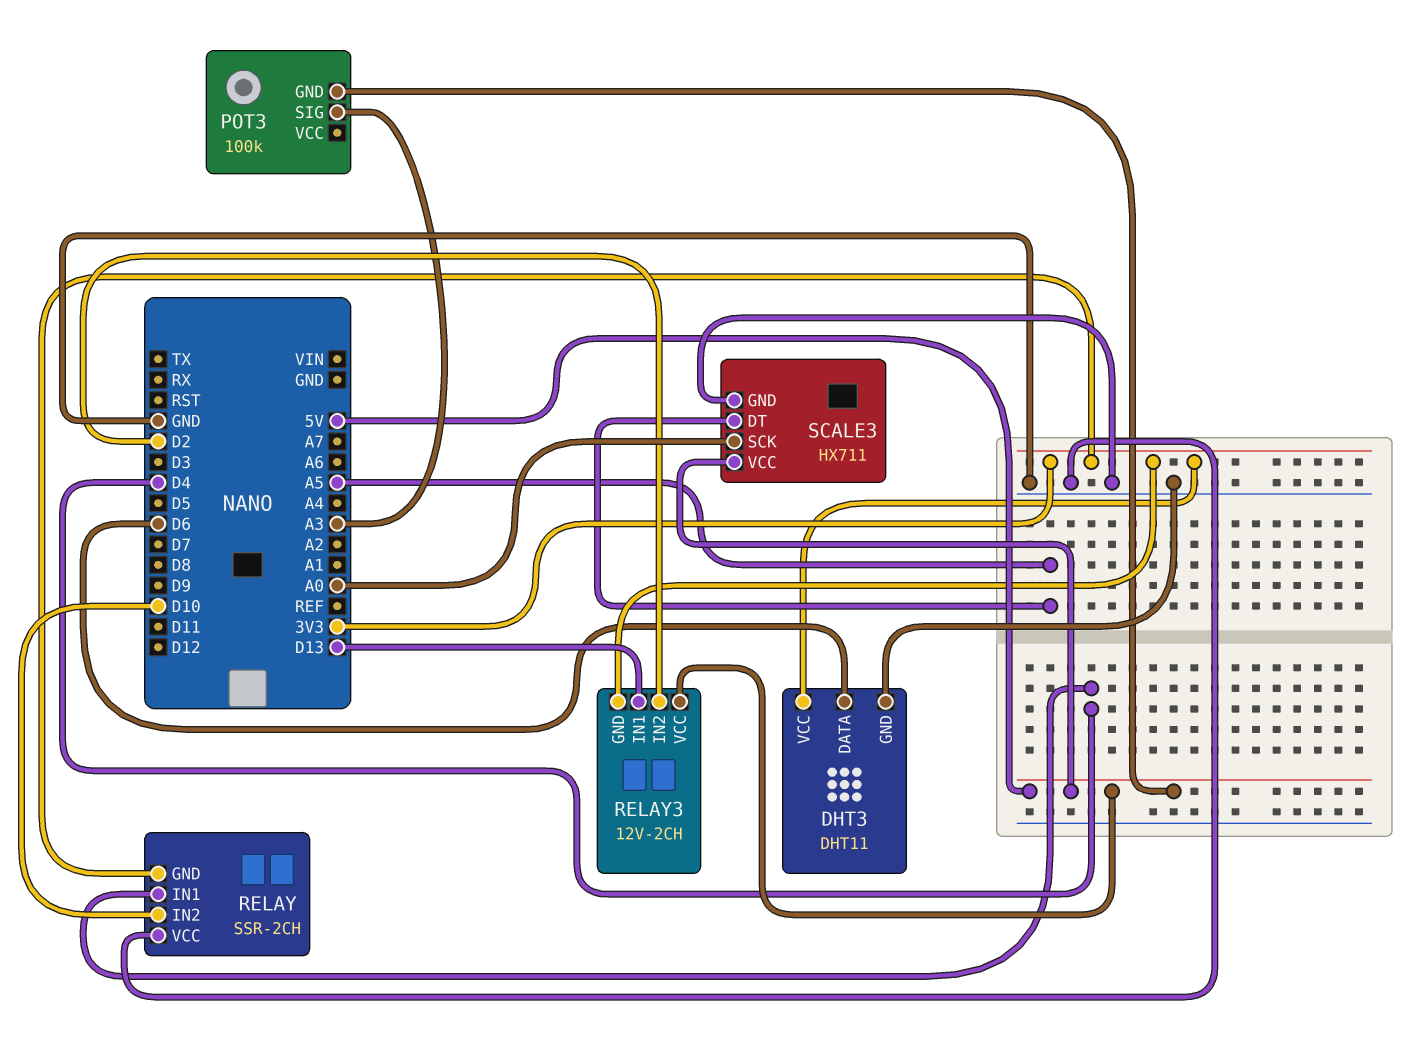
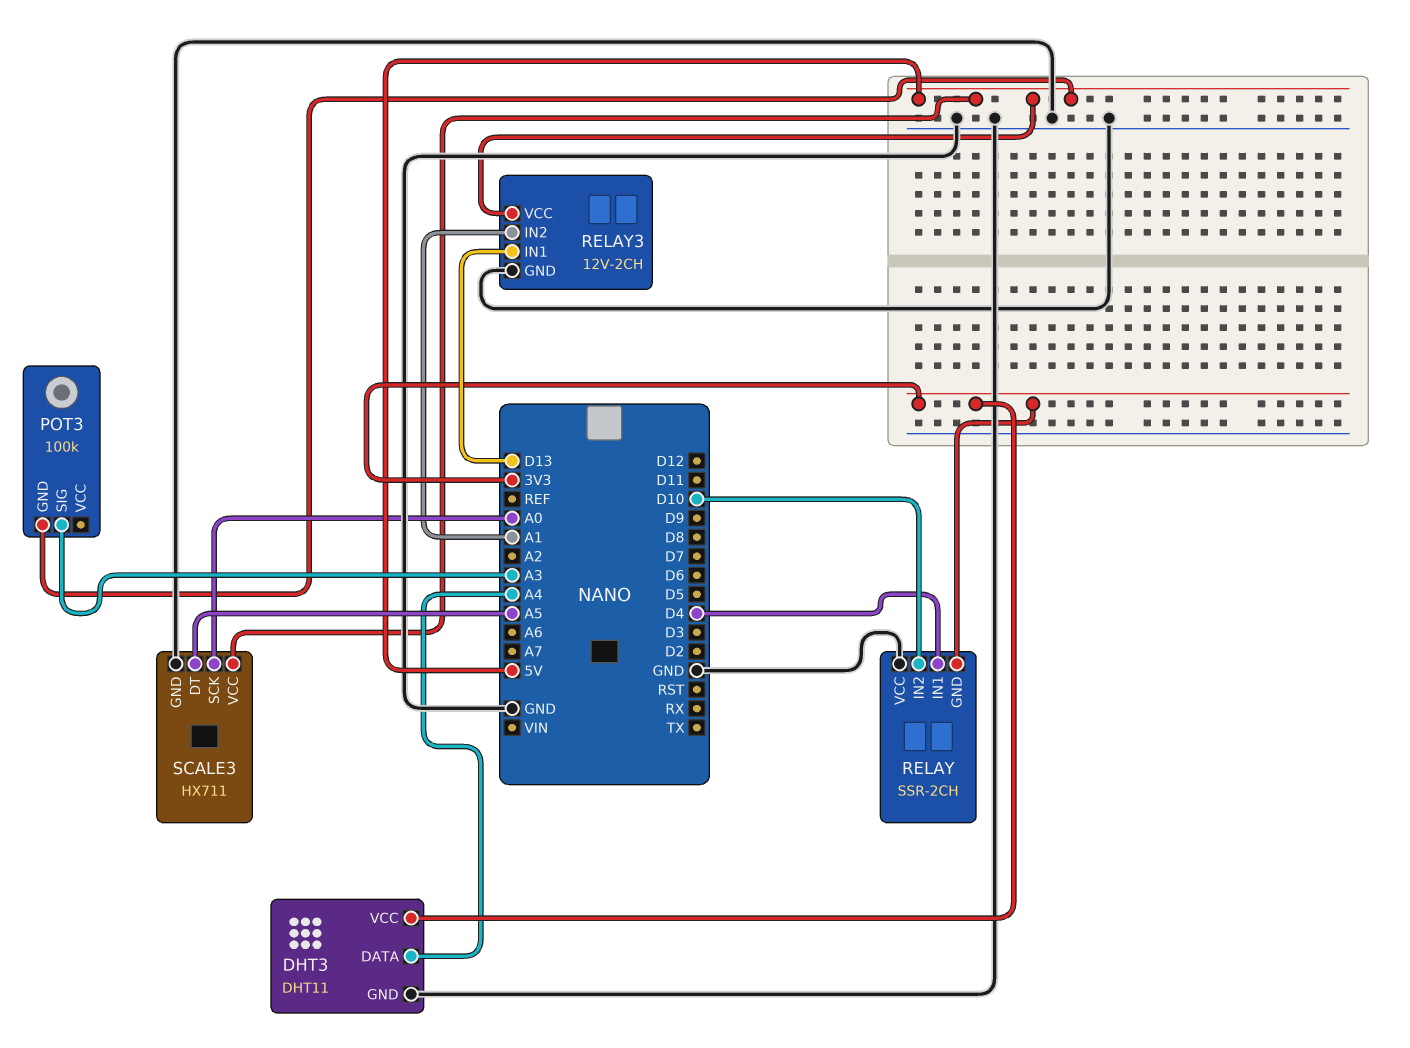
DHT3 pin DATA: D6 -> A4
RELAY3 pin GND: 3V3 -> GND
RELAY3 pin IN2: D2 -> A1

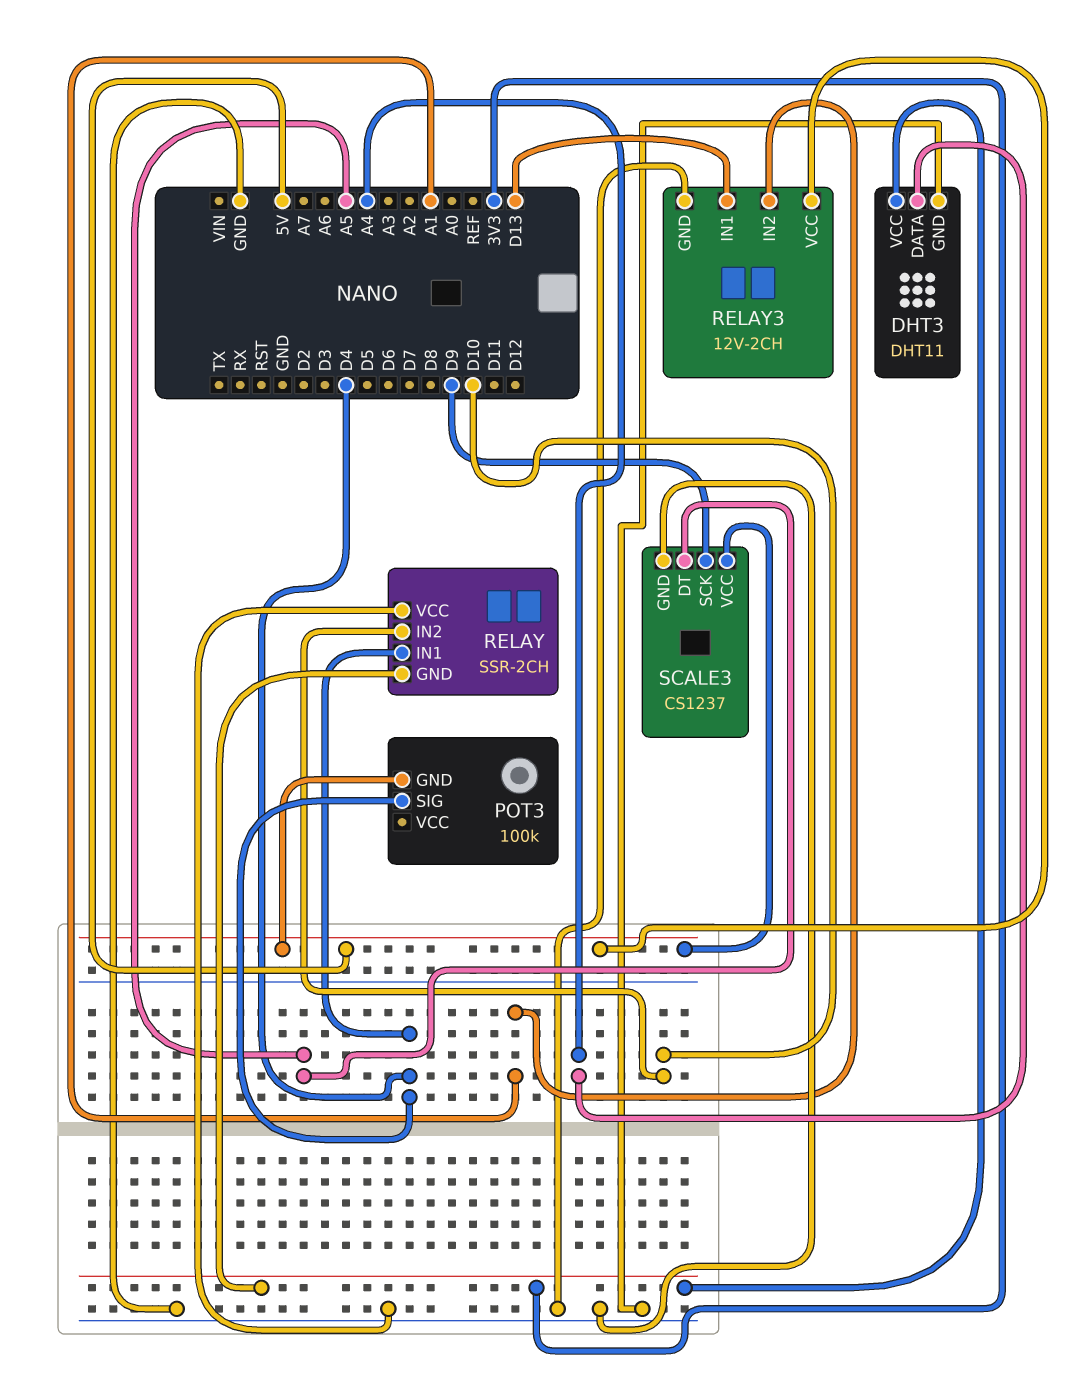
POT3 pin SIG: A3 -> D4
SCALE3: HX711 -> CS1237
SCALE3 pin SCK: A0 -> D9

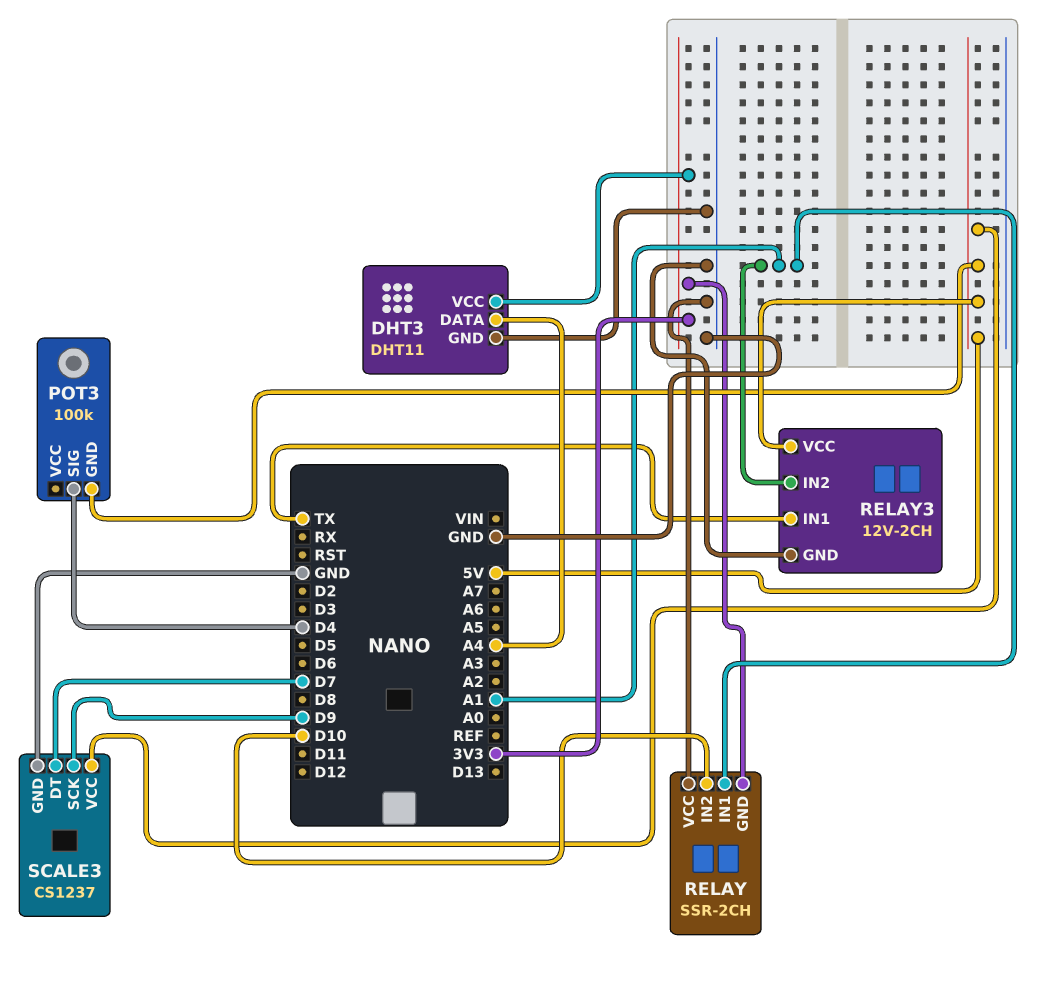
RELAY pin IN1: D4 -> A1
RELAY3 pin IN1: D13 -> TX
SCALE3 pin DT: A5 -> D7

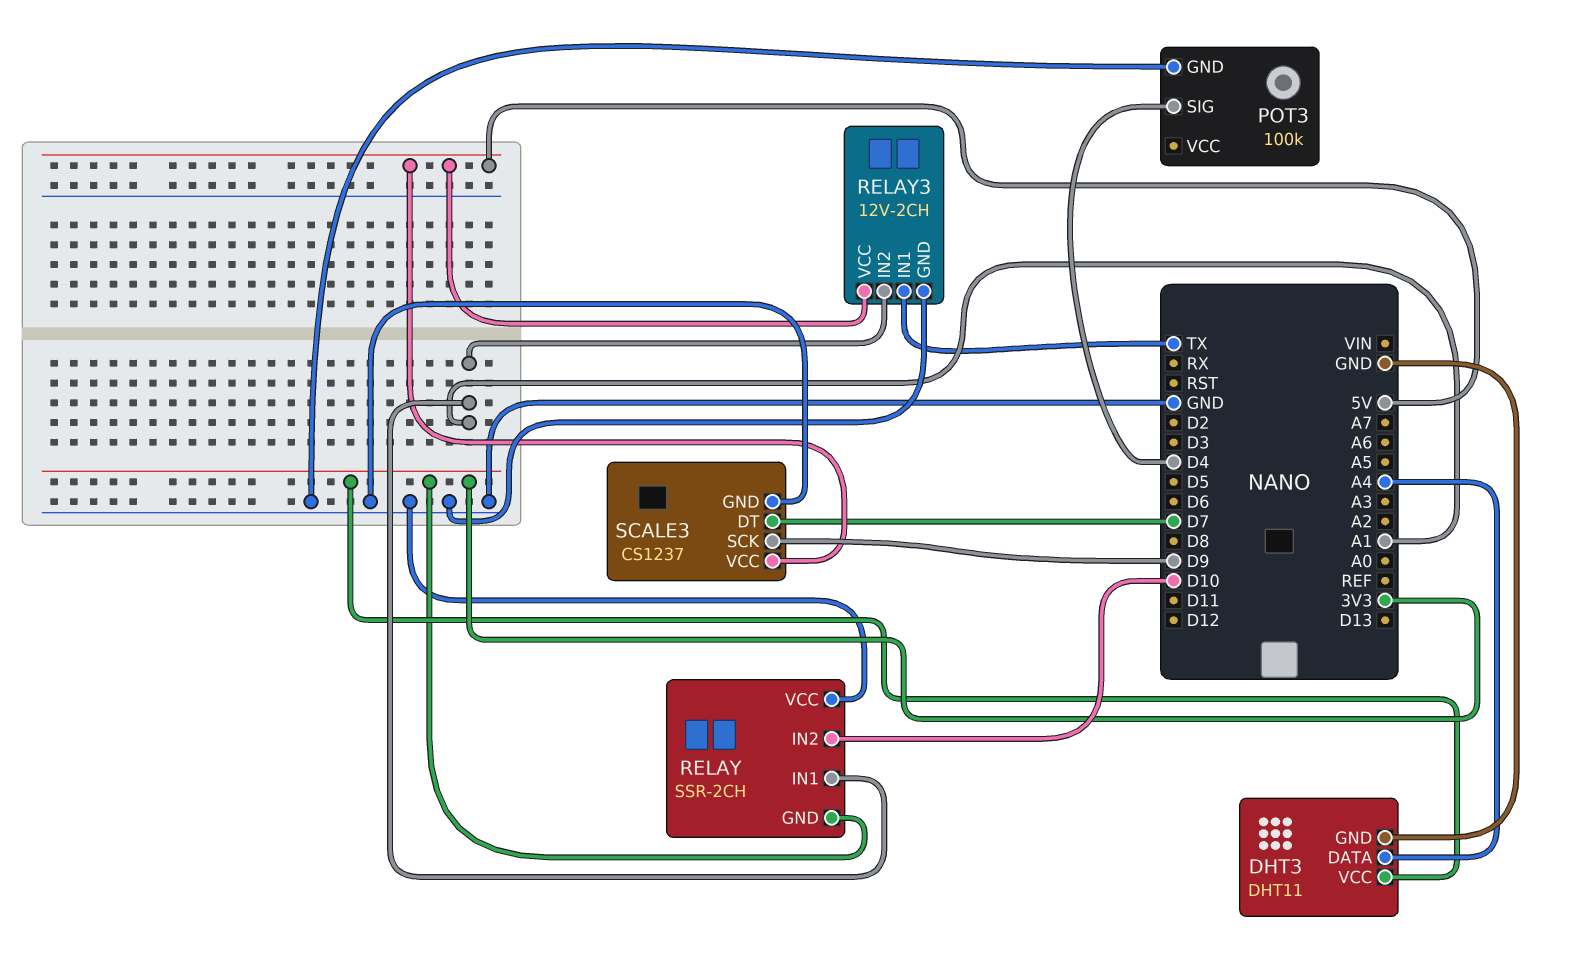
POT3 pin GND: 5V -> GND

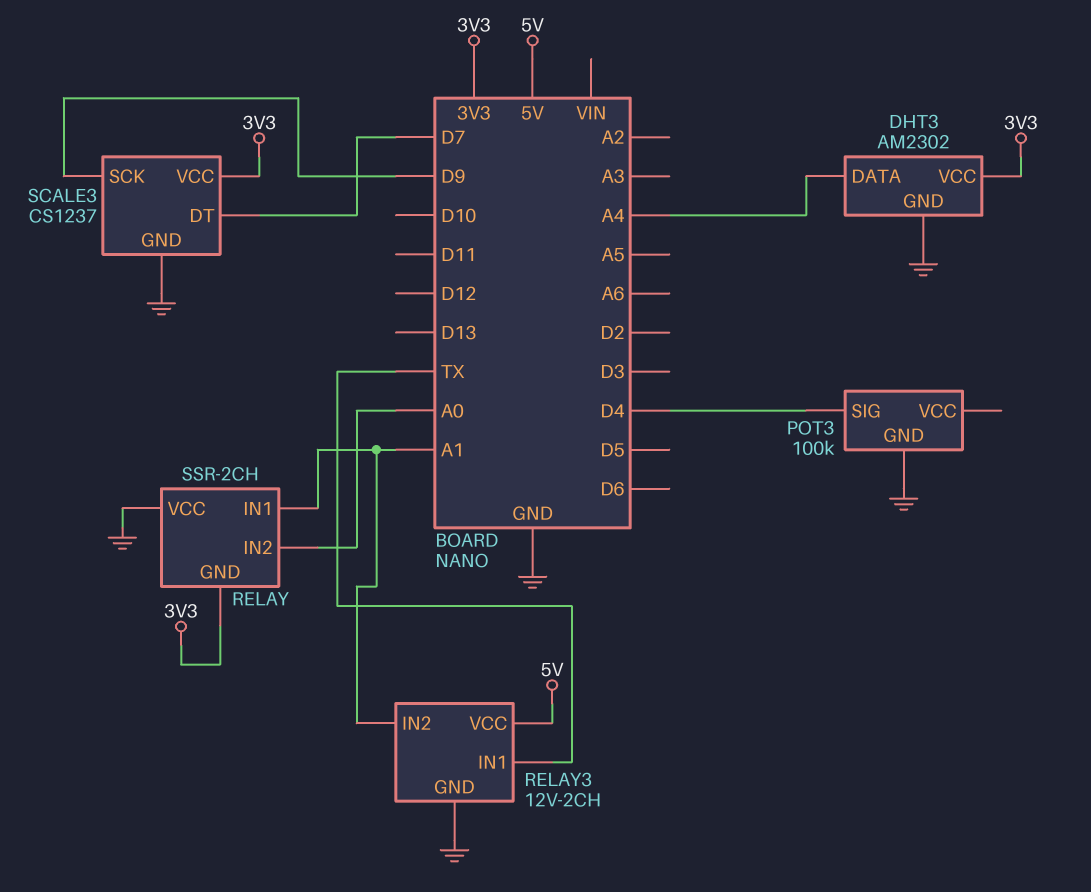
DHT3: DHT11 -> AM2302
RELAY pin IN2: D10 -> A0
SCALE3 pin VCC: 5V -> 3V3

